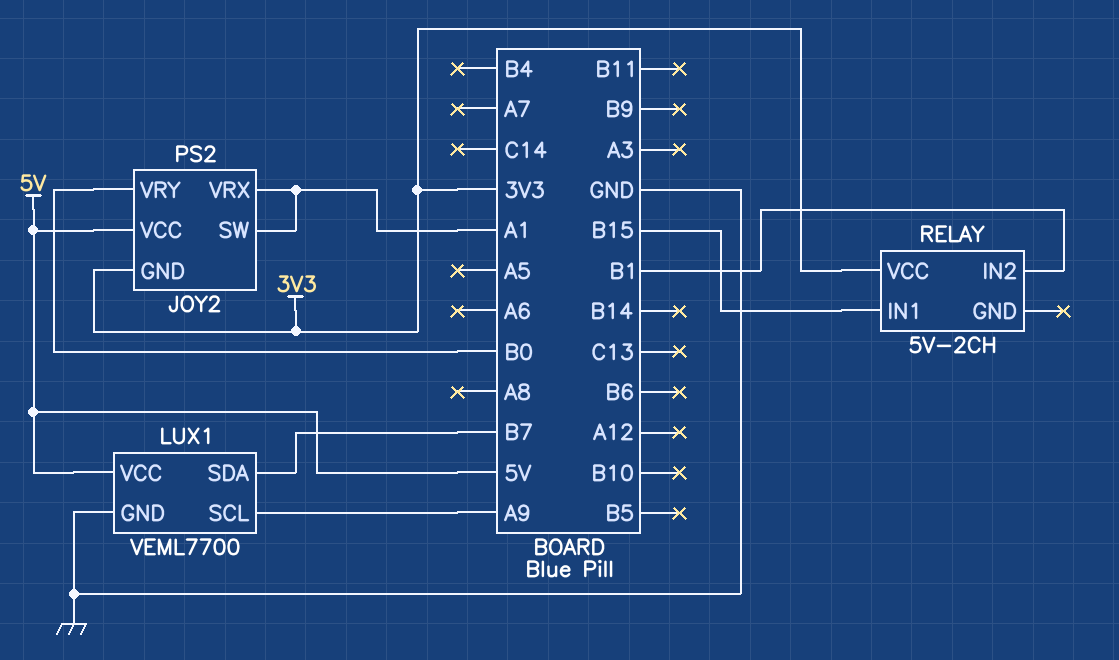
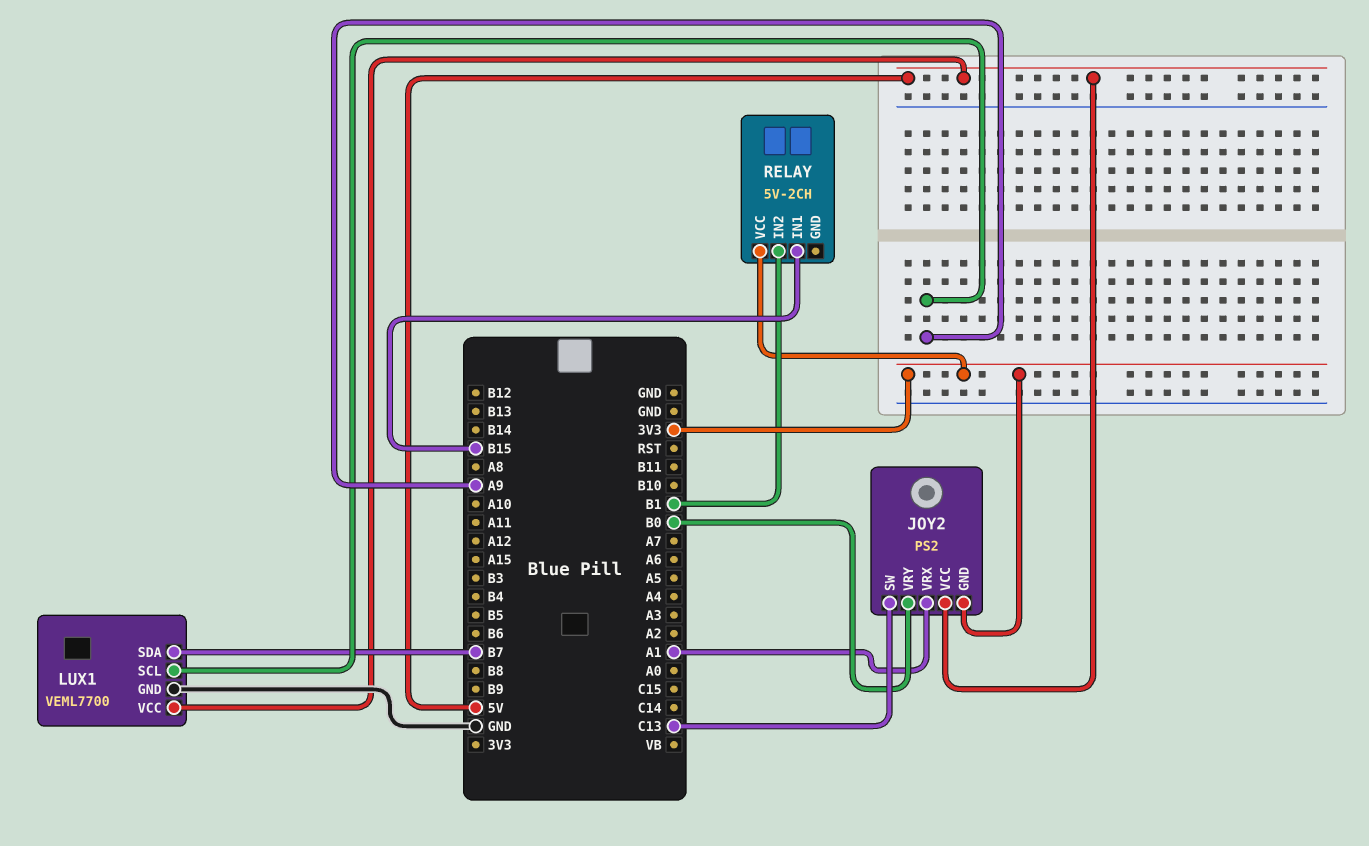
JOY2 pin SW: A1 -> C13

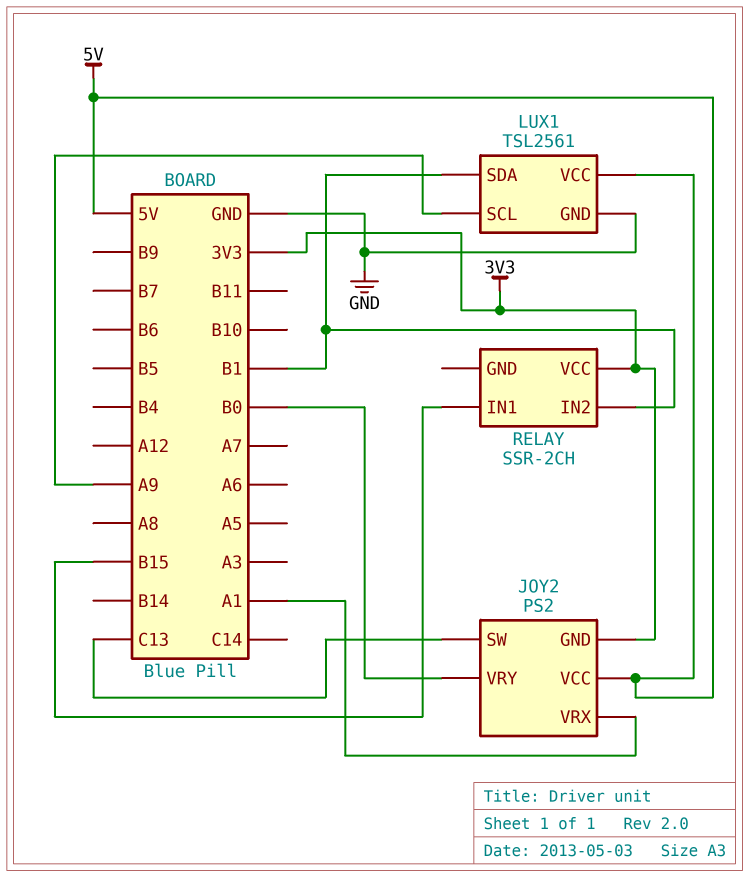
LUX1: VEML7700 -> TSL2561
LUX1 pin SDA: B7 -> B1
RELAY: 5V-2CH -> SSR-2CH

